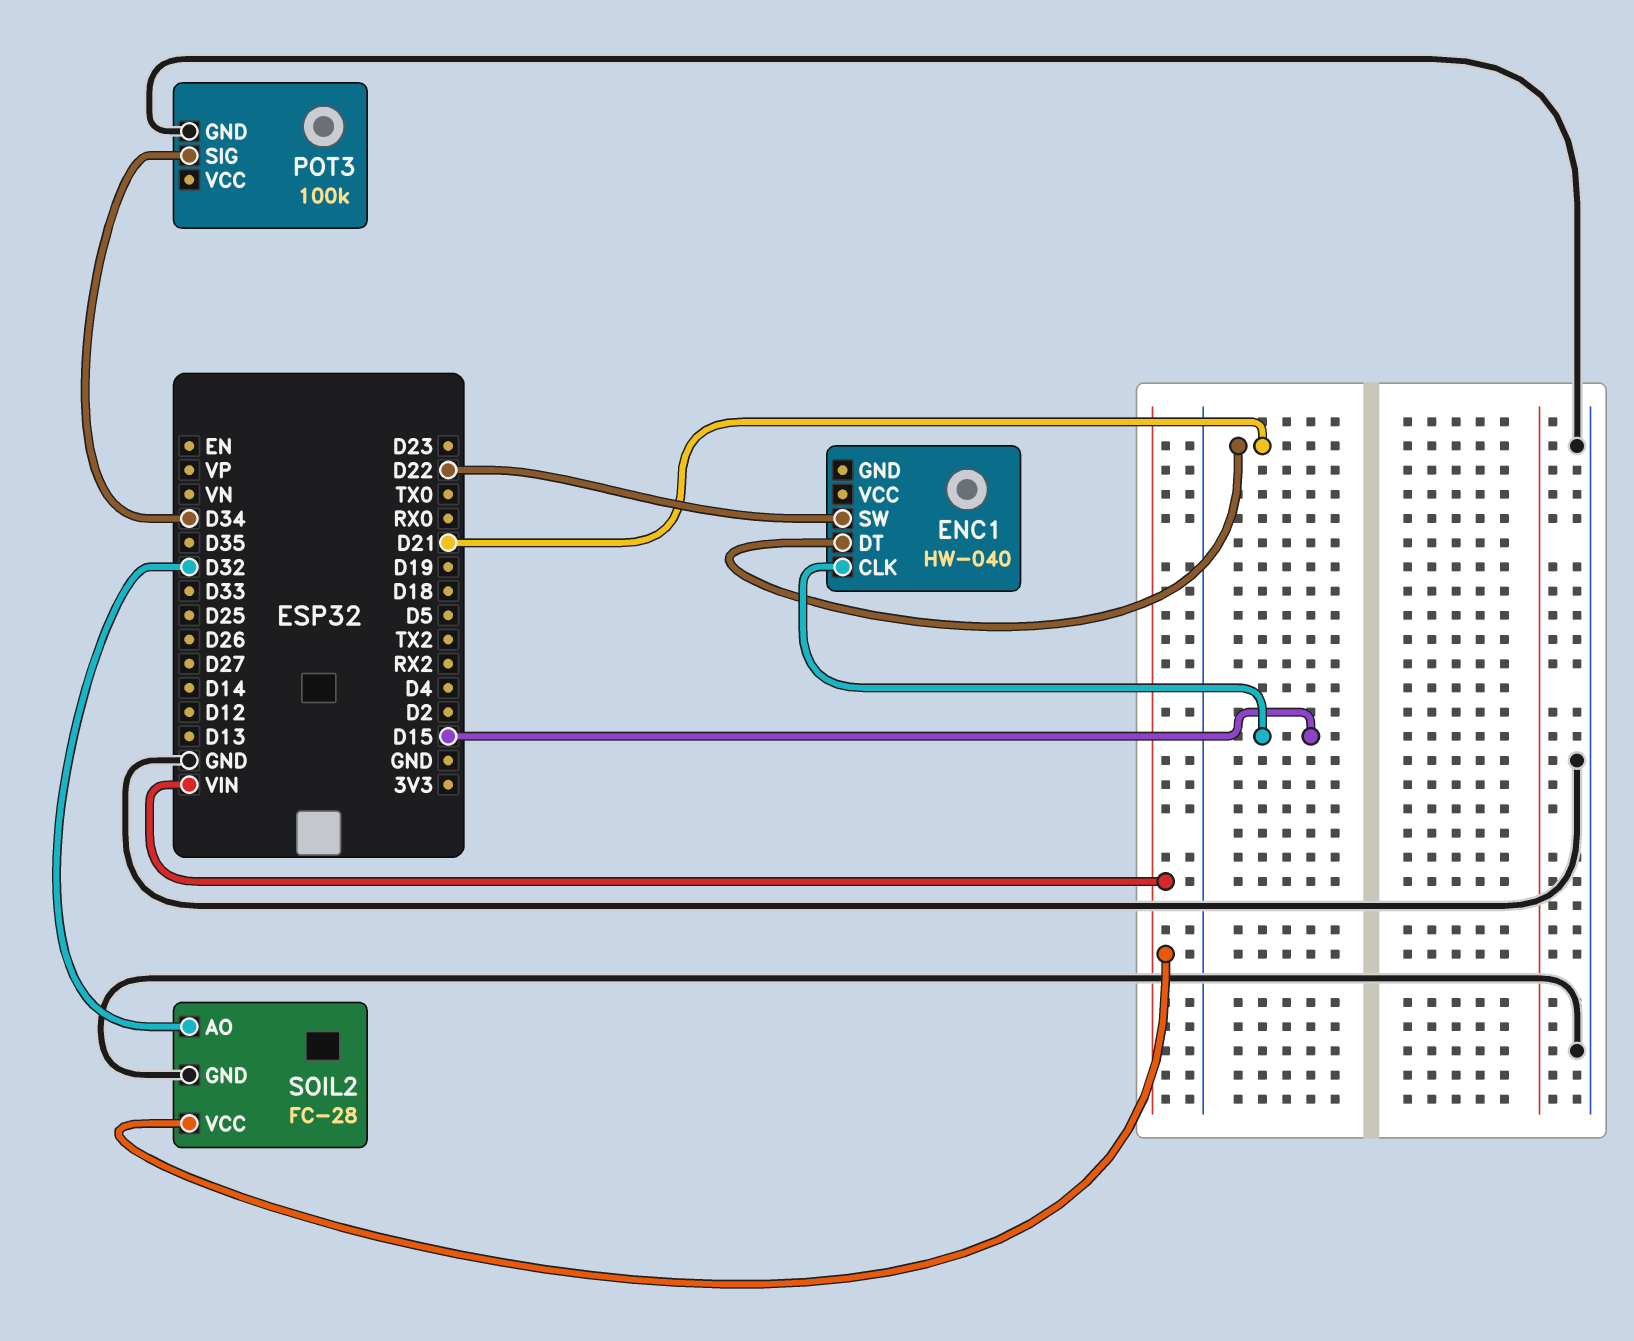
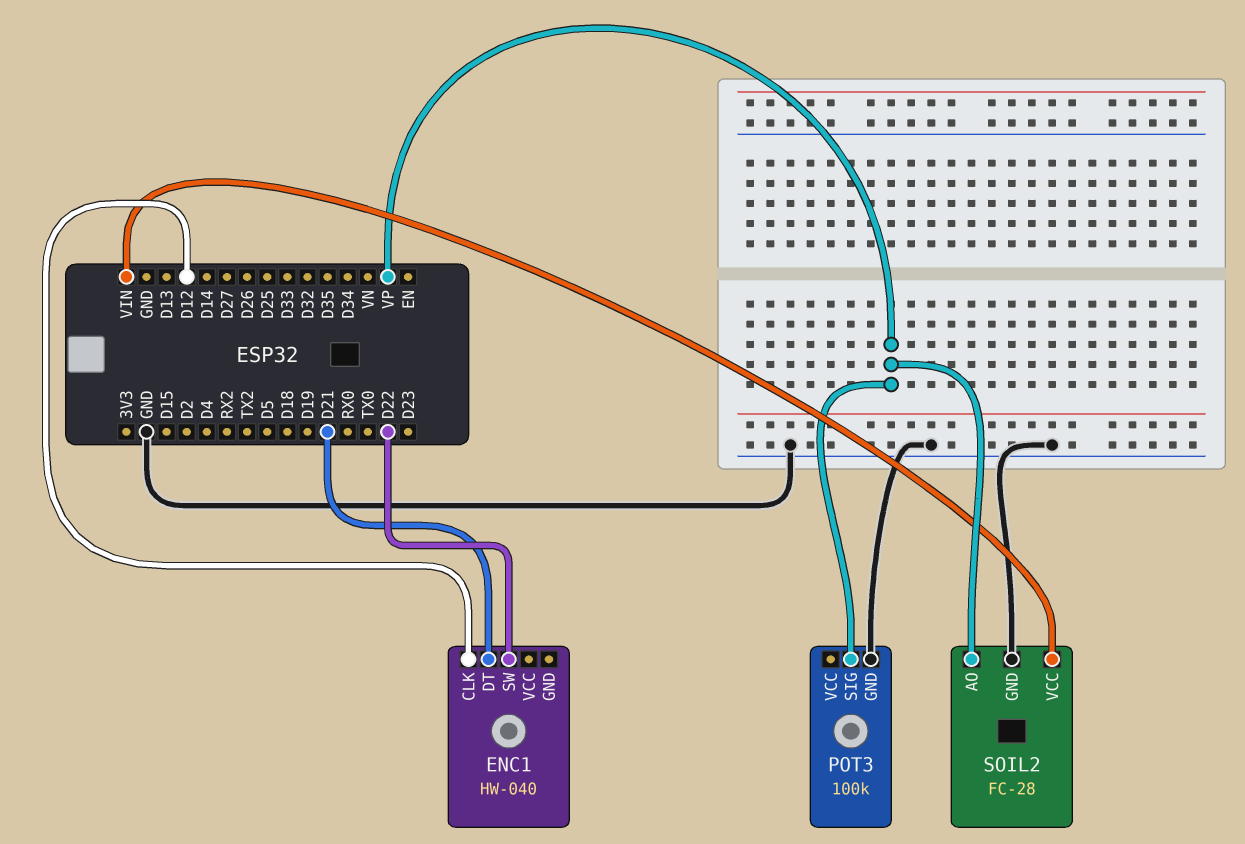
ENC1 pin CLK: D15 -> D12
POT3 pin SIG: D34 -> VP
SOIL2 pin AO: D32 -> VP

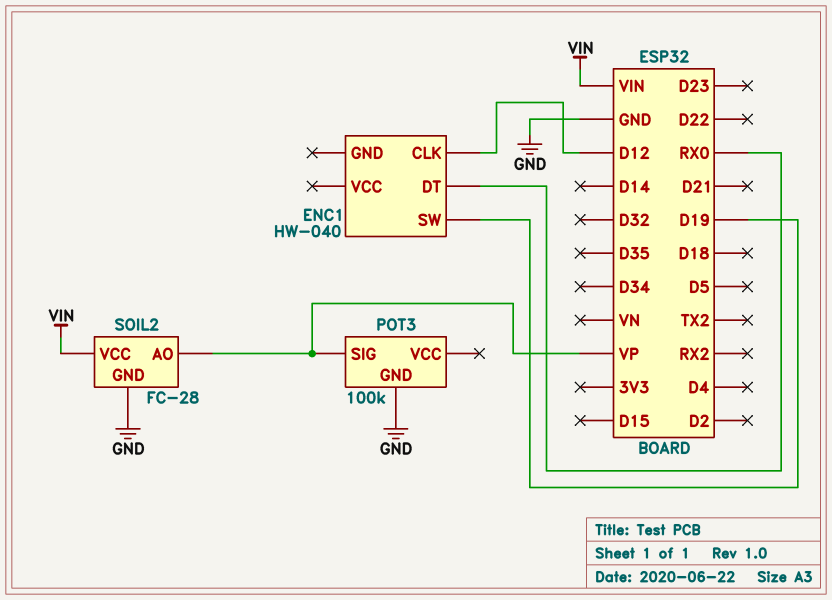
ENC1 pin DT: D21 -> RX0
ENC1 pin SW: D22 -> D19

